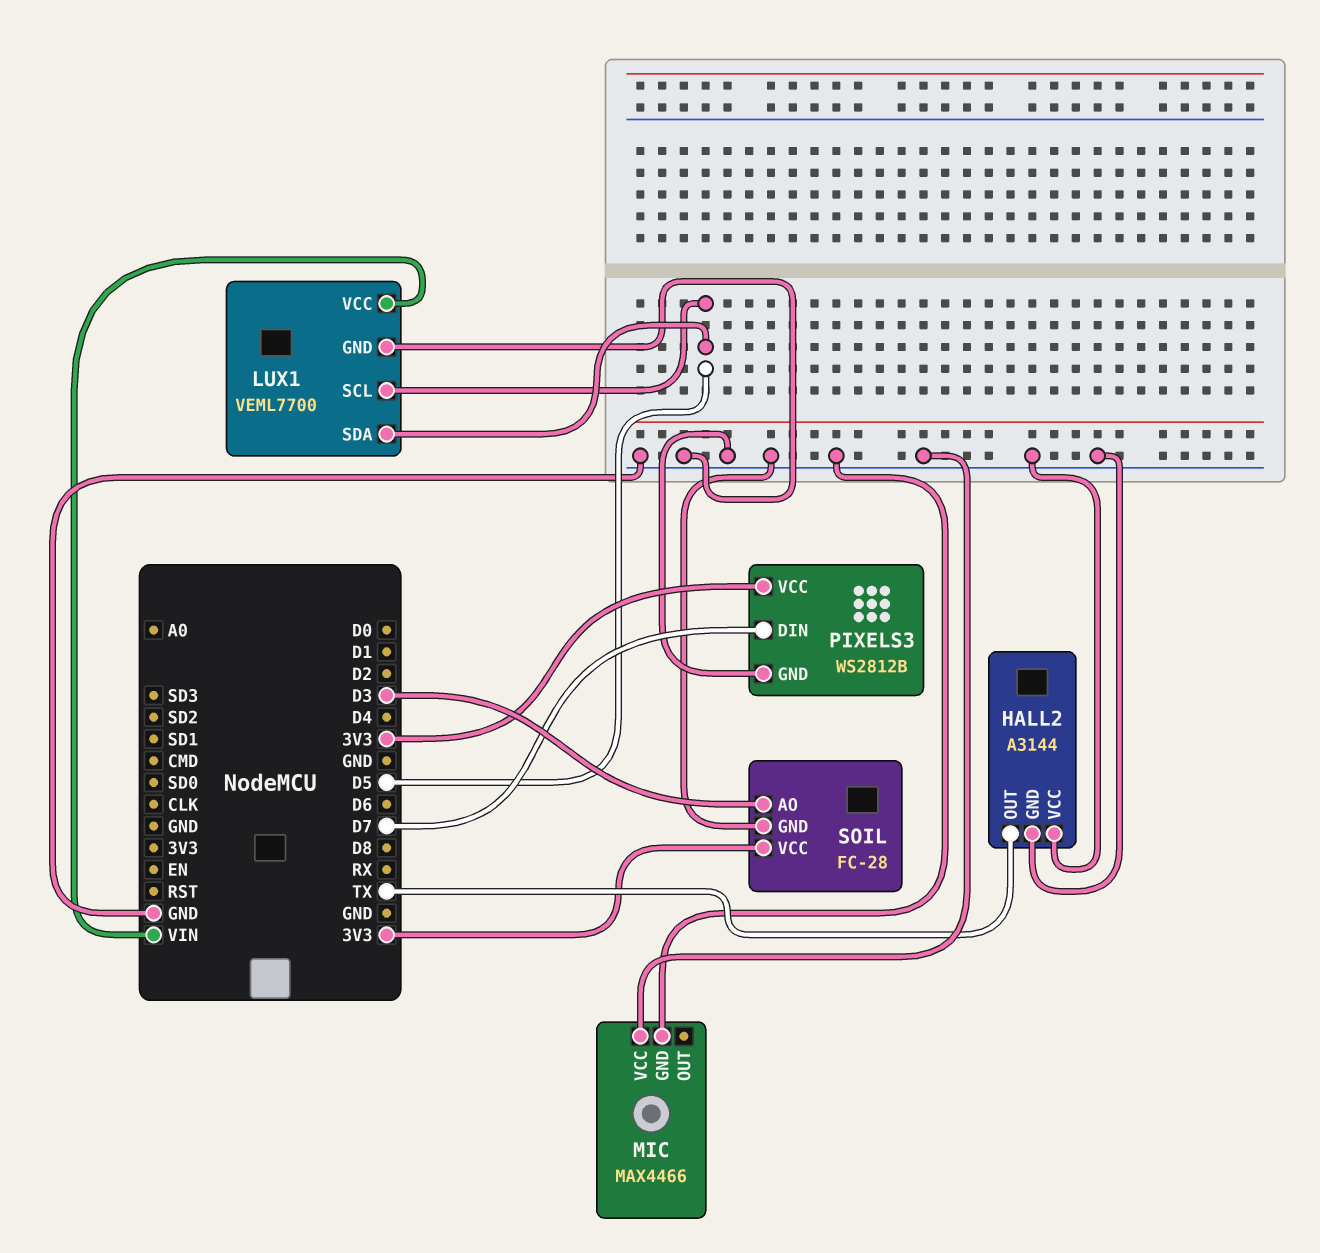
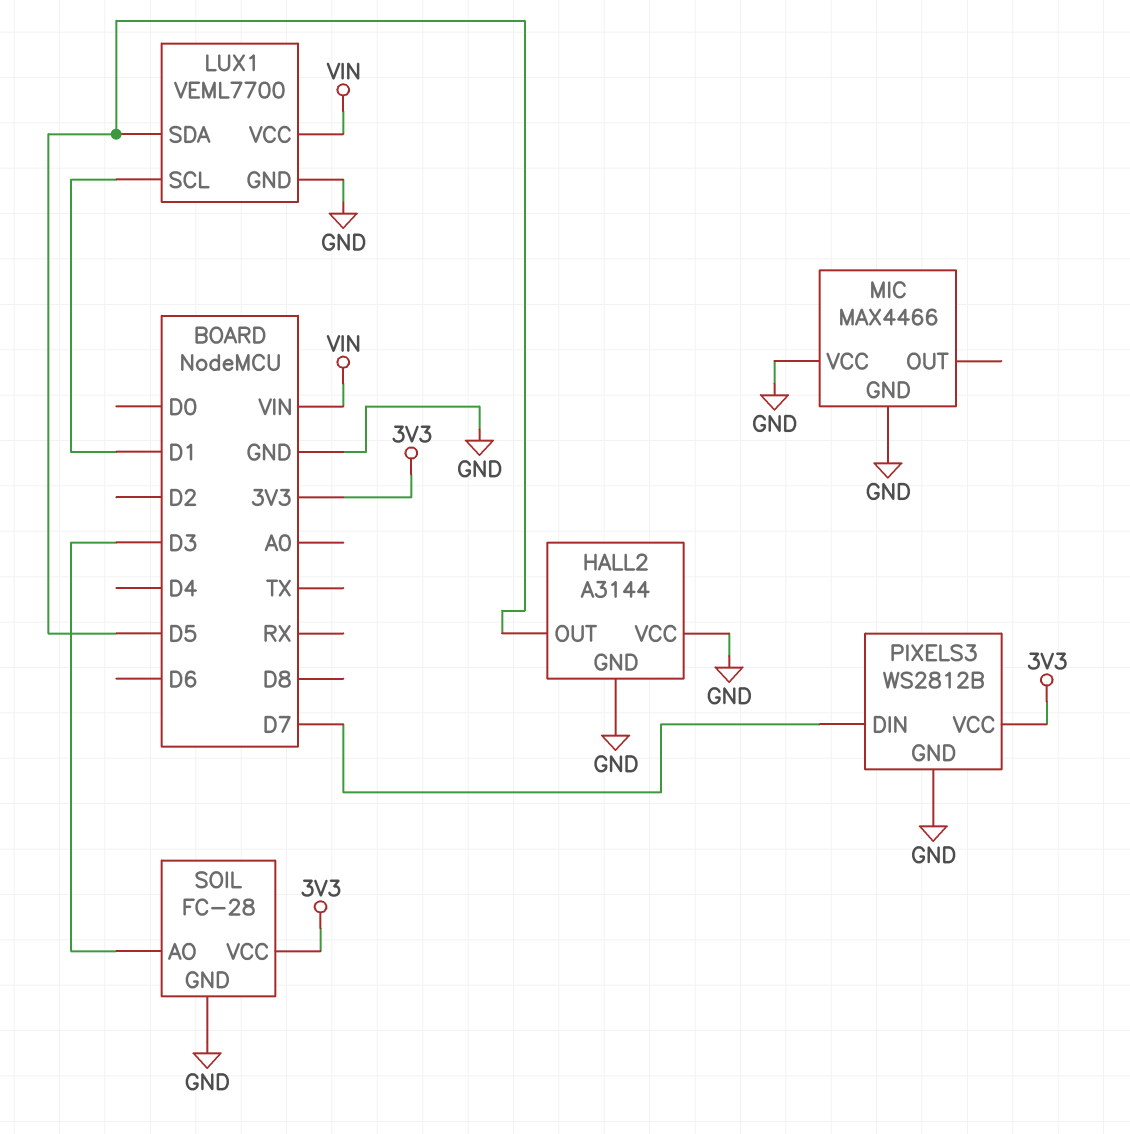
HALL2 pin OUT: TX -> D5
LUX1 pin SCL: D5 -> D1

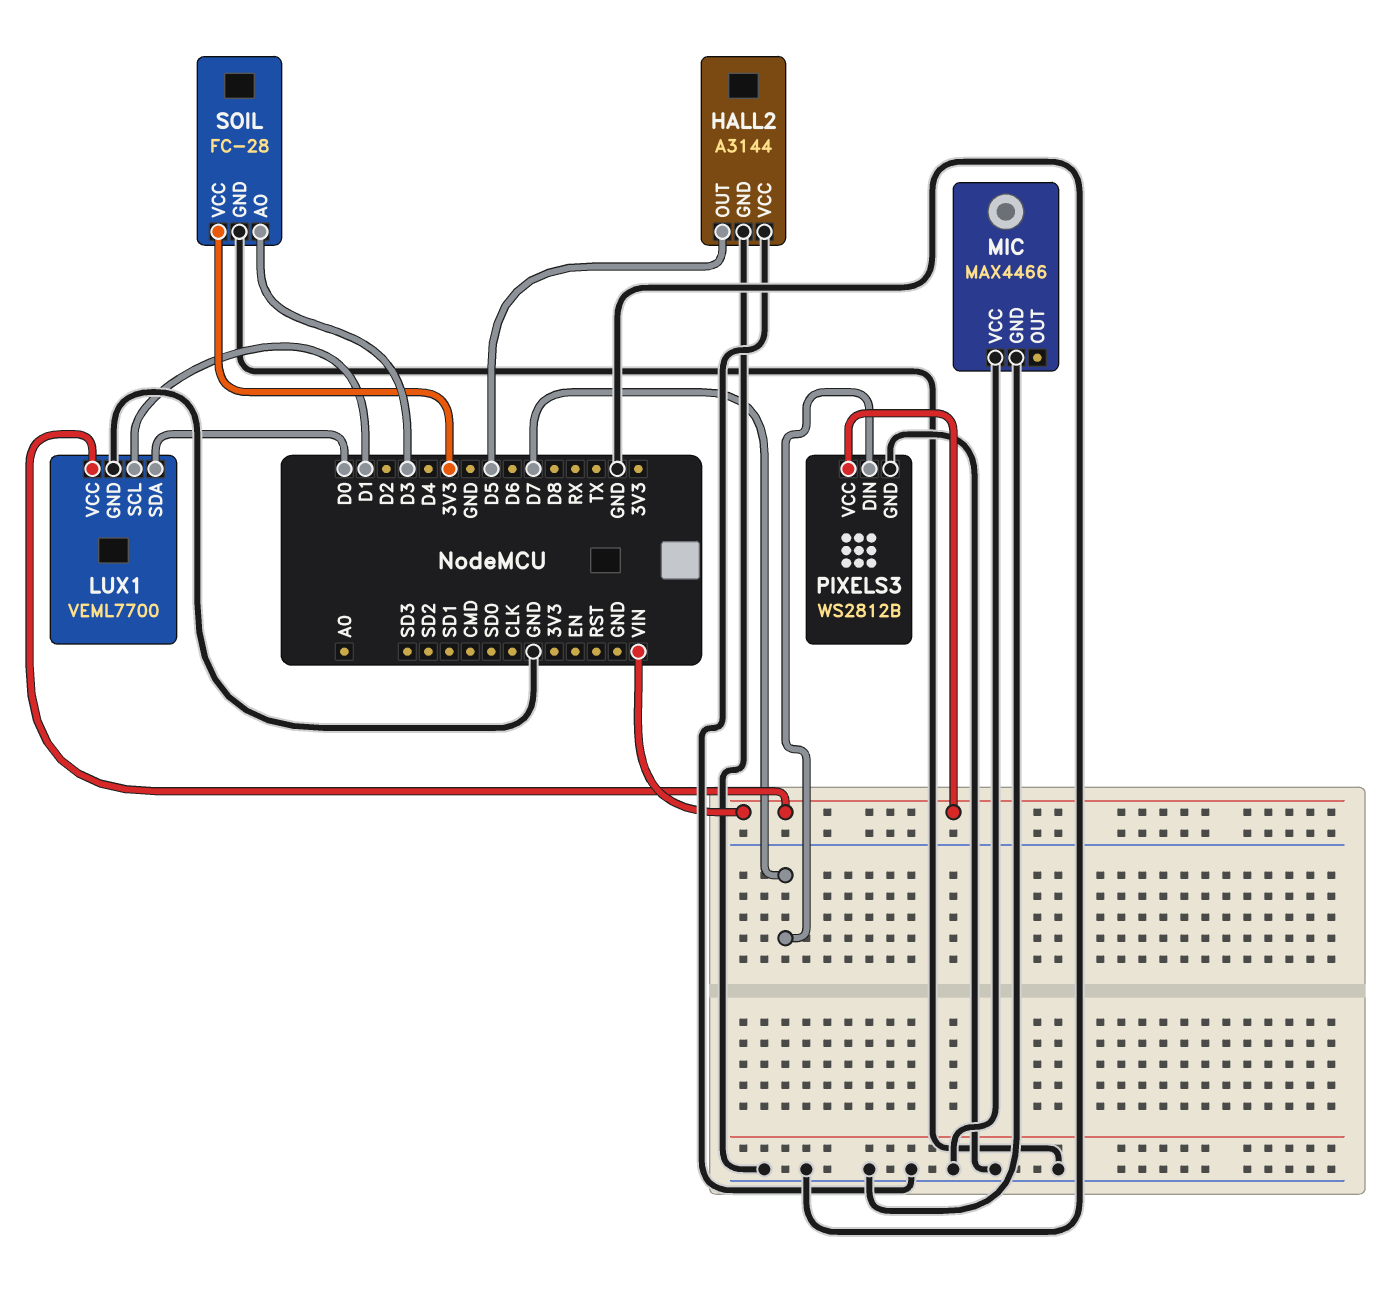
LUX1 pin SDA: D5 -> D0
PIXELS3 pin VCC: 3V3 -> VIN

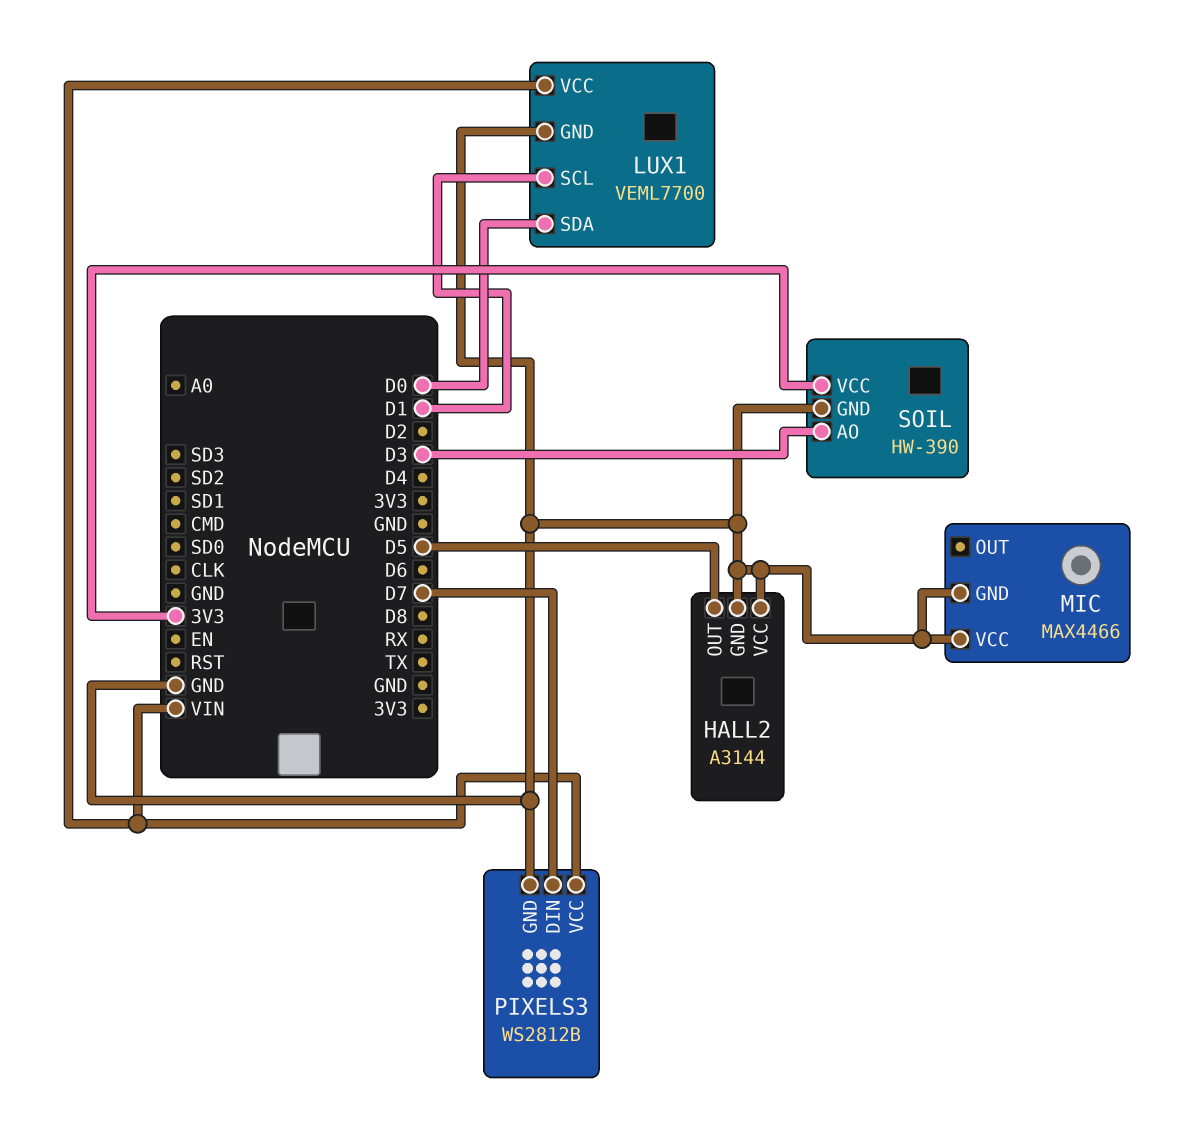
SOIL: FC-28 -> HW-390

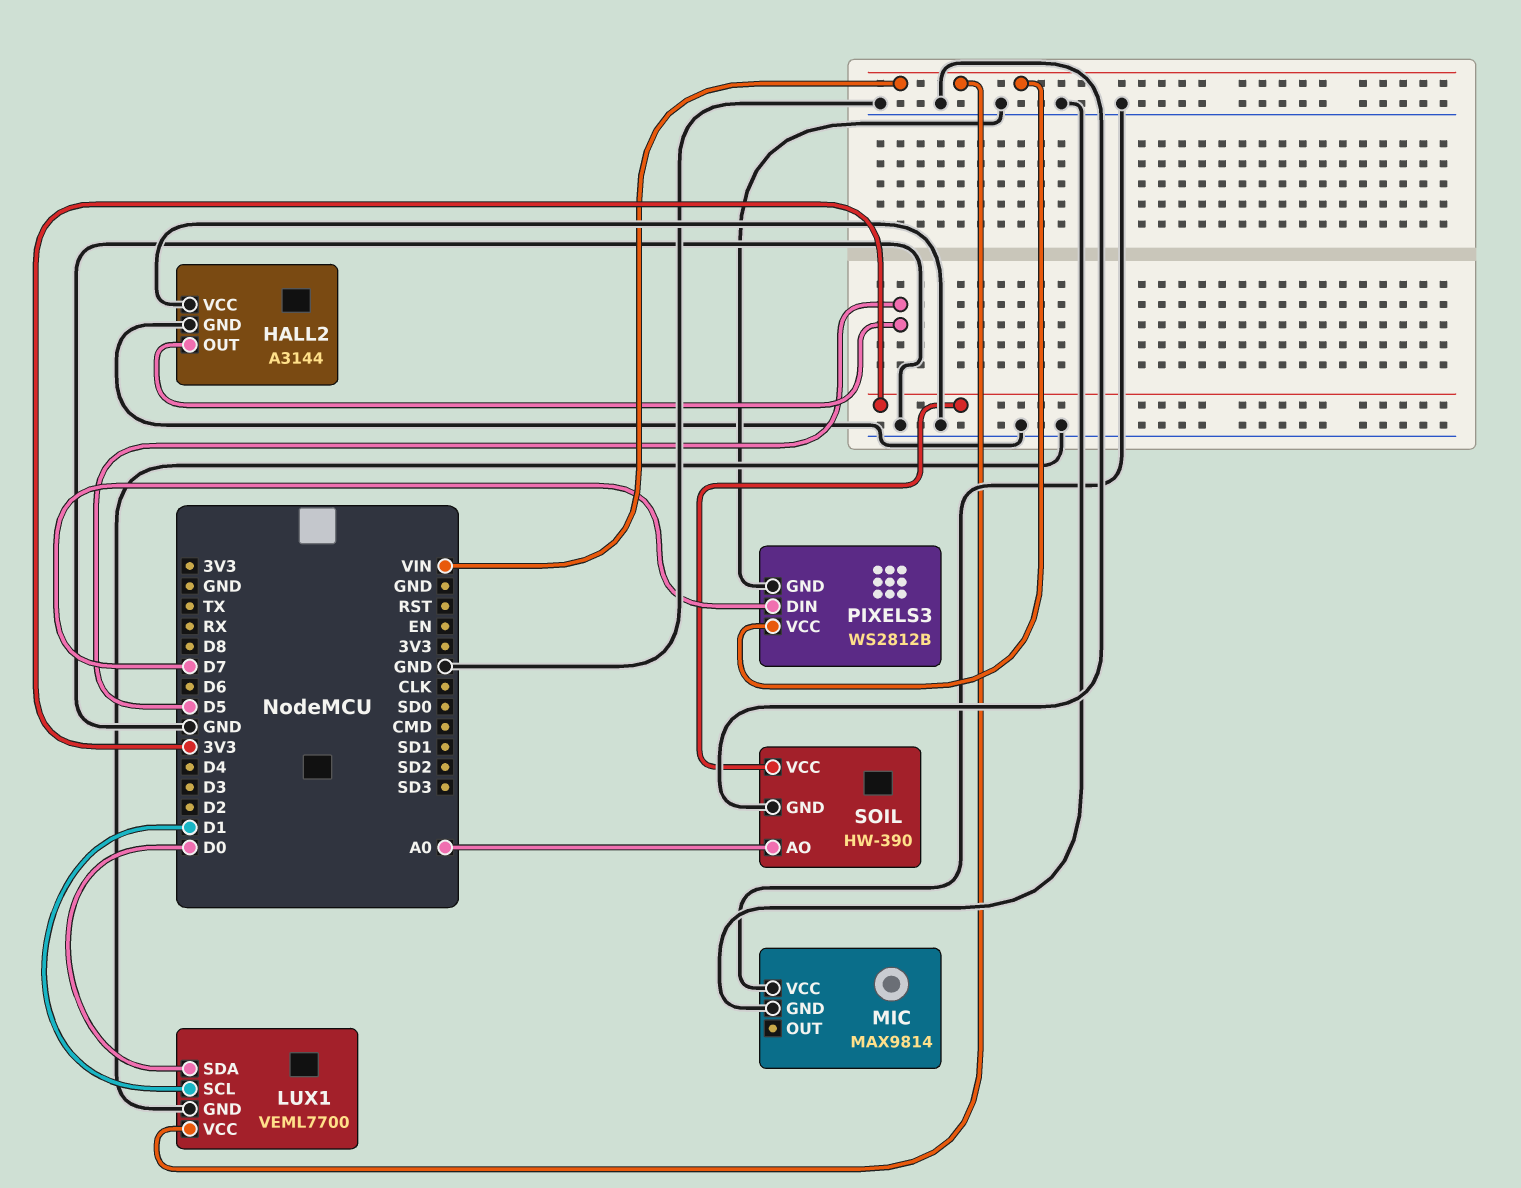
MIC: MAX4466 -> MAX9814
SOIL pin AO: D3 -> A0

